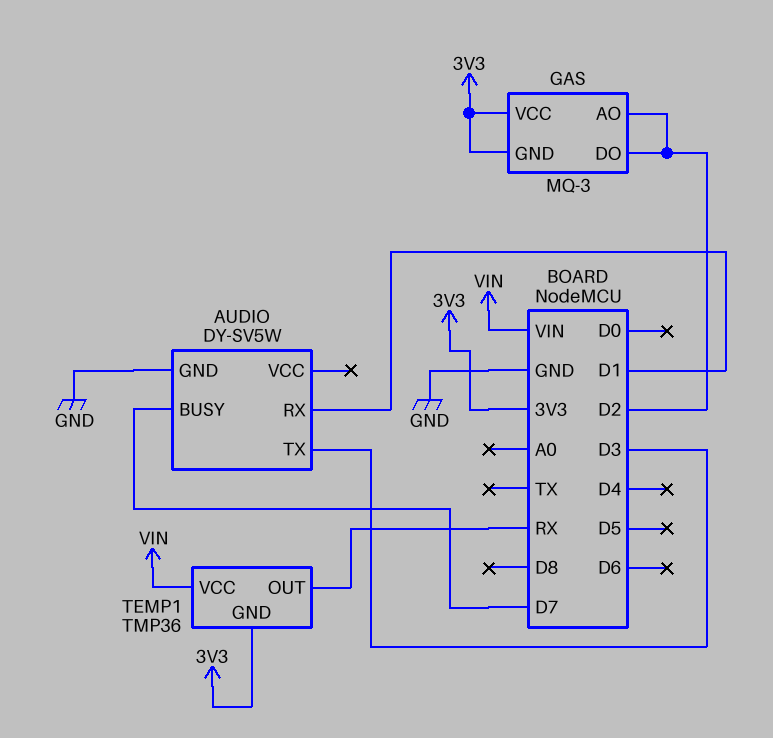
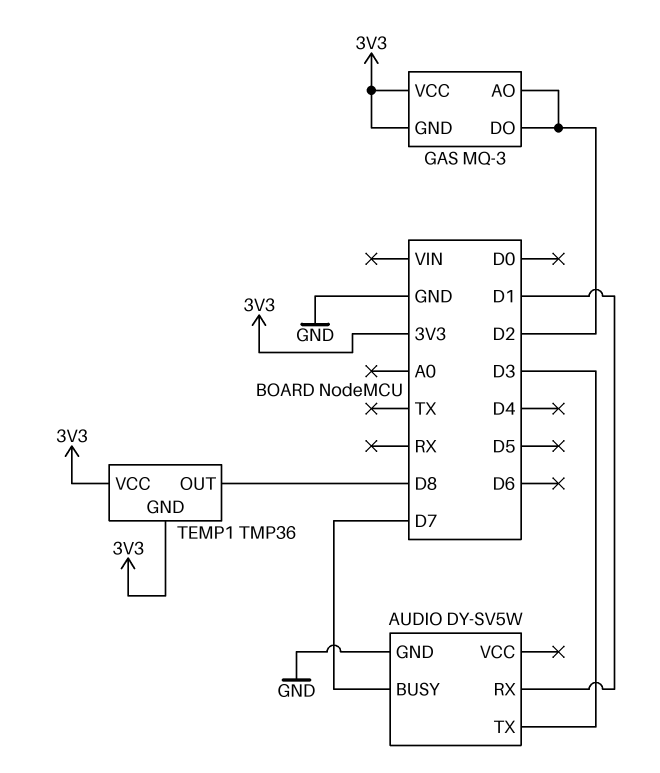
TEMP1 pin OUT: RX -> D8
TEMP1 pin VCC: VIN -> 3V3

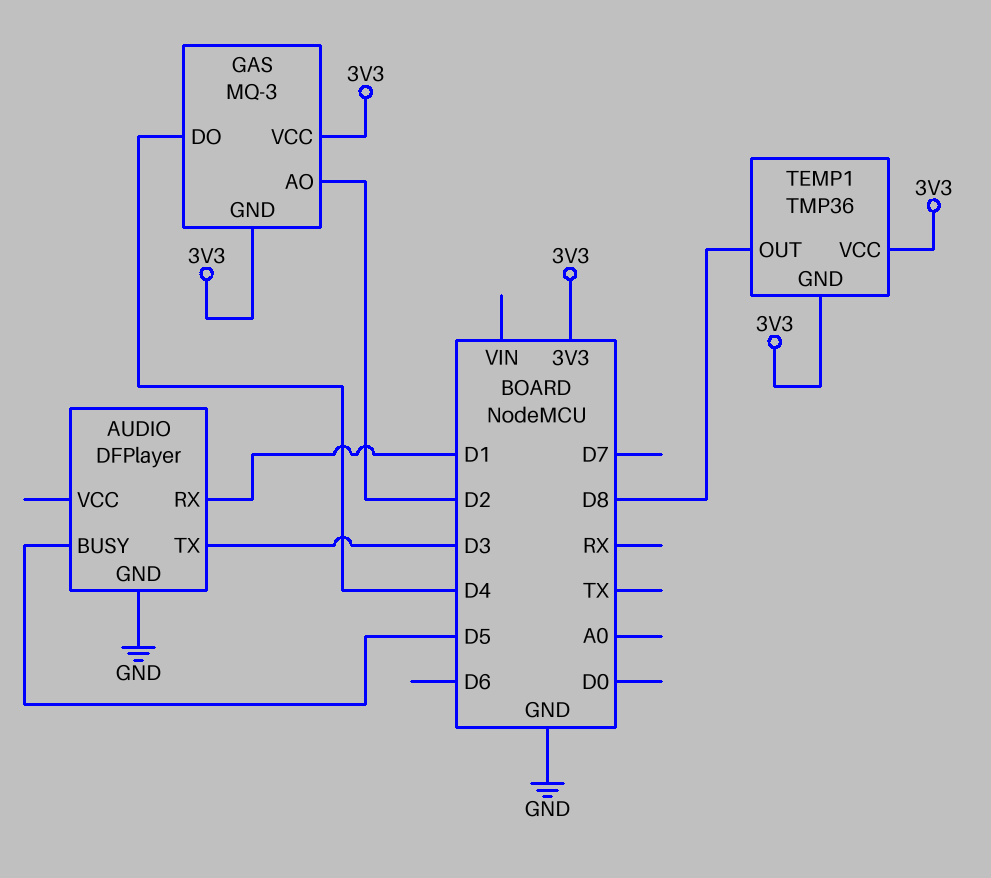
AUDIO: DY-SV5W -> DFPlayer
AUDIO pin BUSY: D7 -> D5
GAS pin DO: D2 -> D4

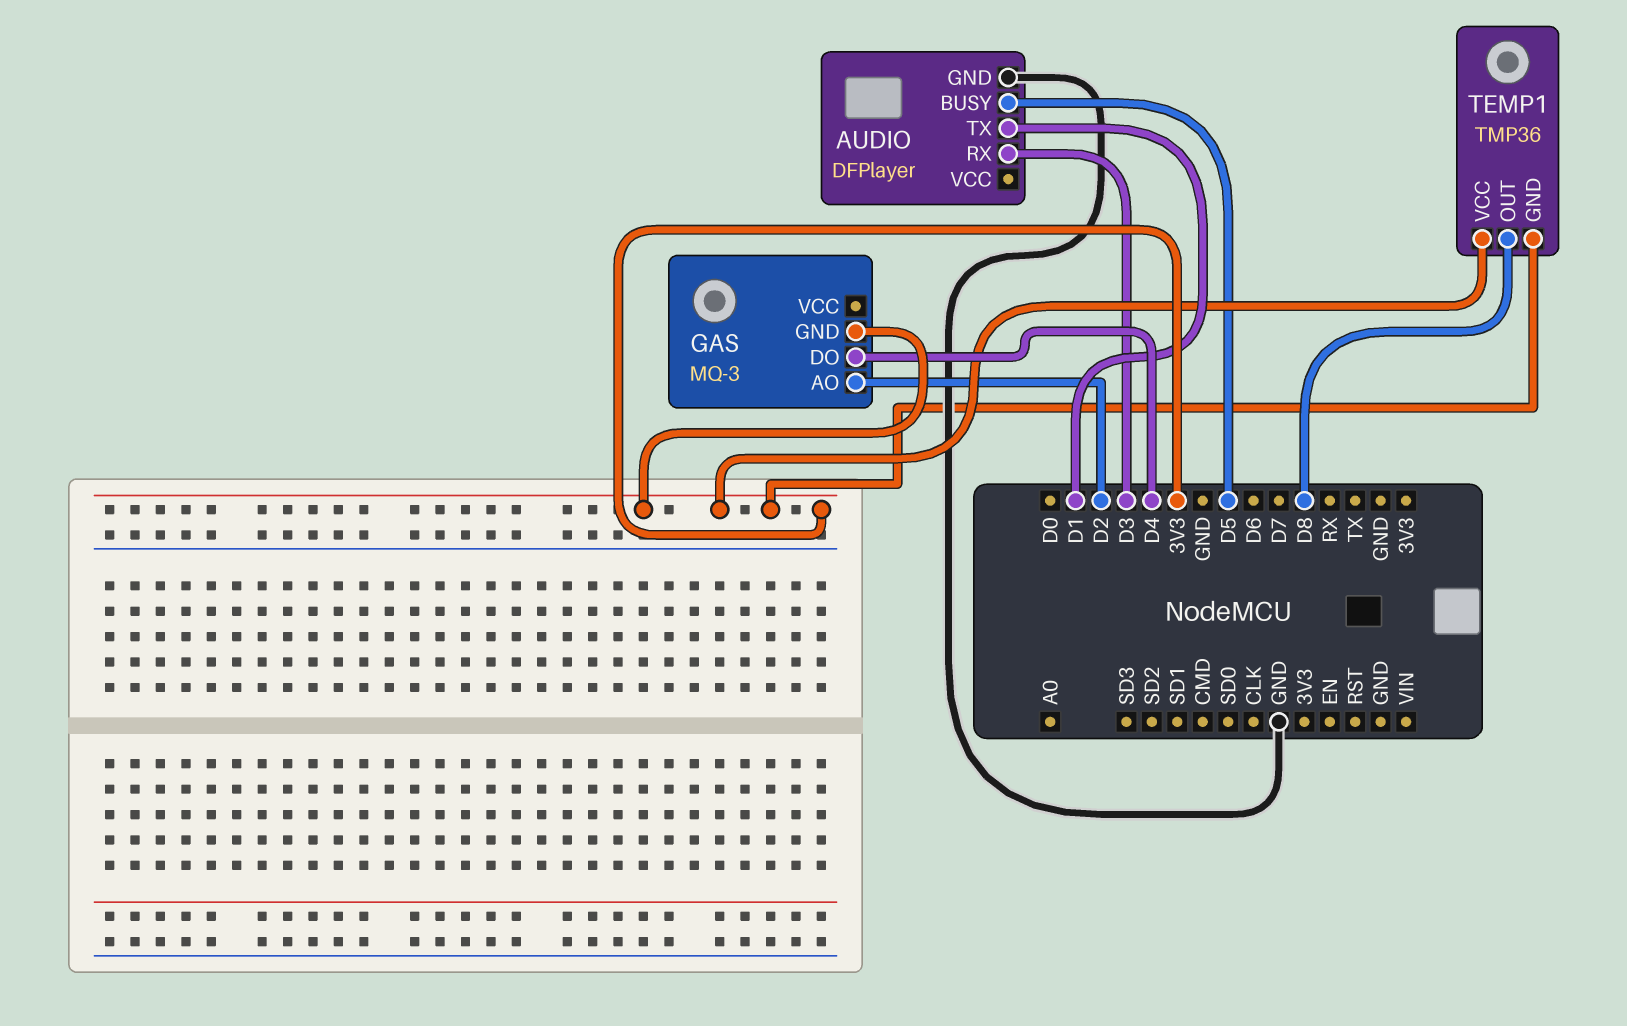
AUDIO pin RX: D1 -> D3
AUDIO pin TX: D3 -> D1
GAS pin VCC: 3V3 -> none

